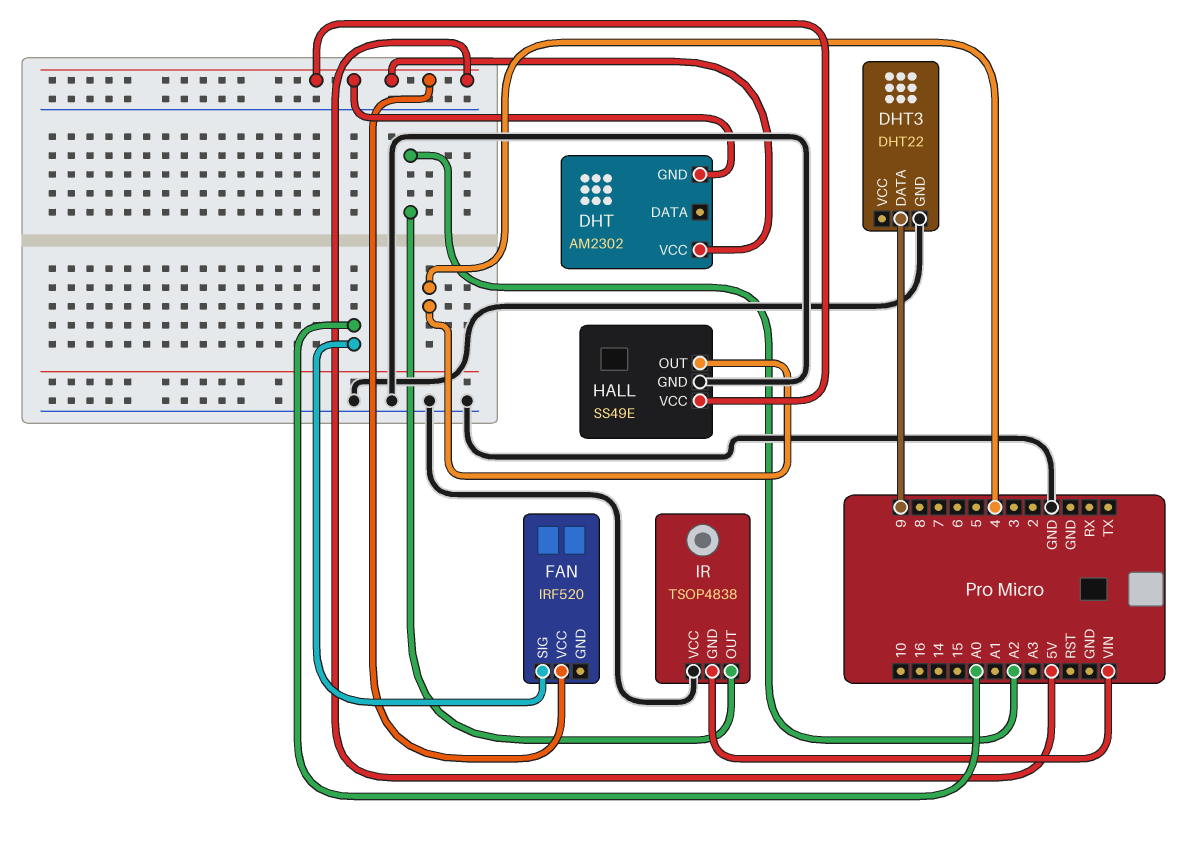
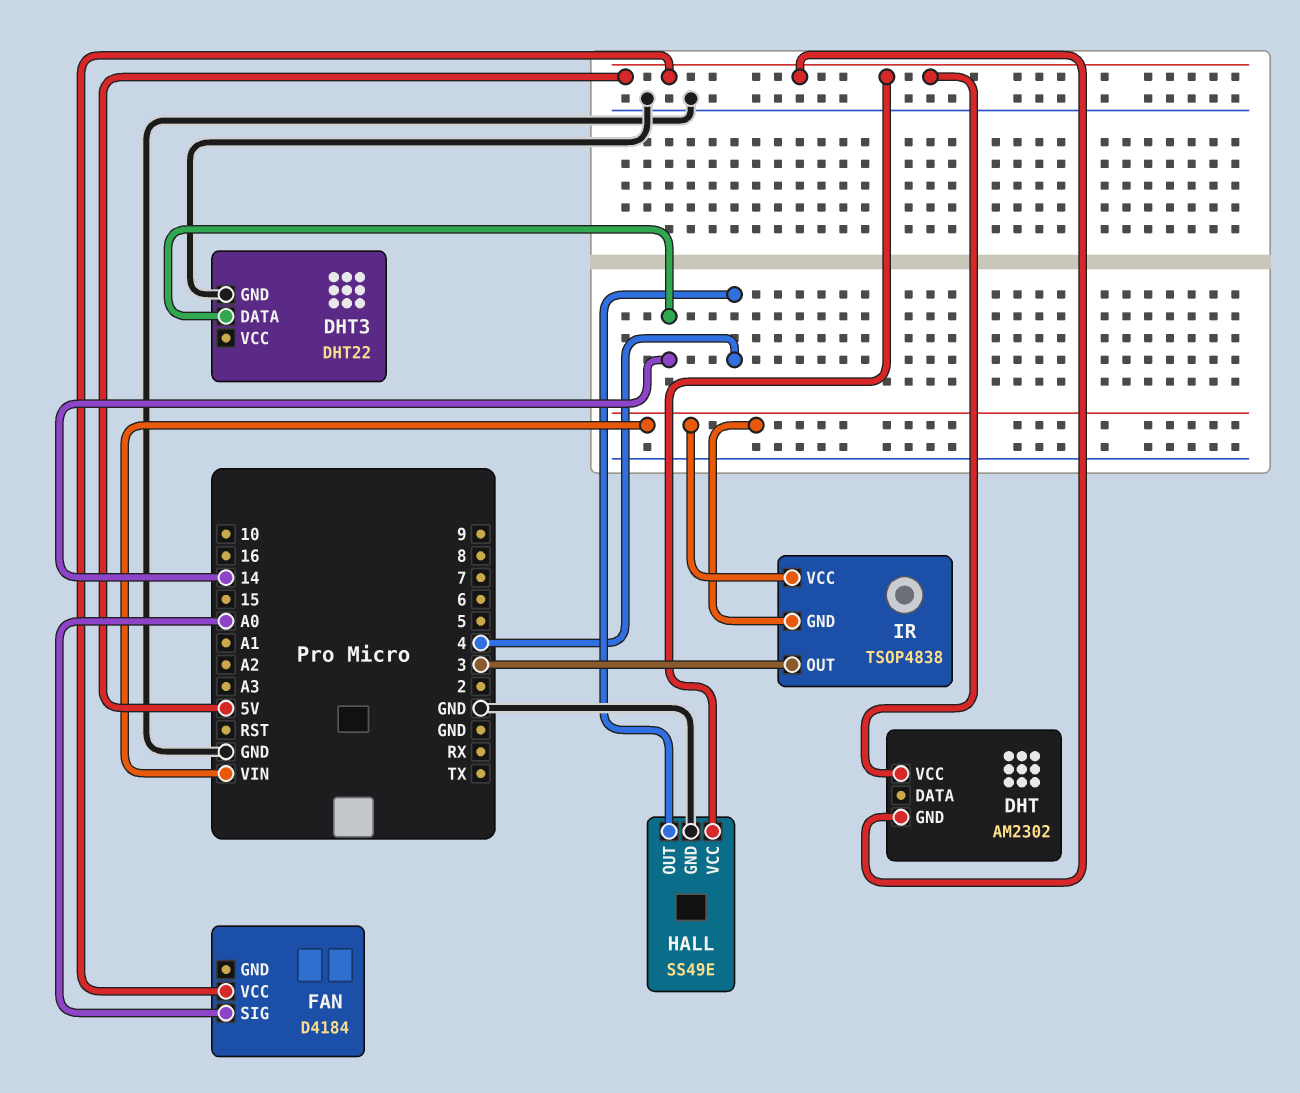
DHT3 pin DATA: 9 -> 14
FAN: IRF520 -> D4184
IR pin OUT: A2 -> 3
IR pin VCC: GND -> VIN

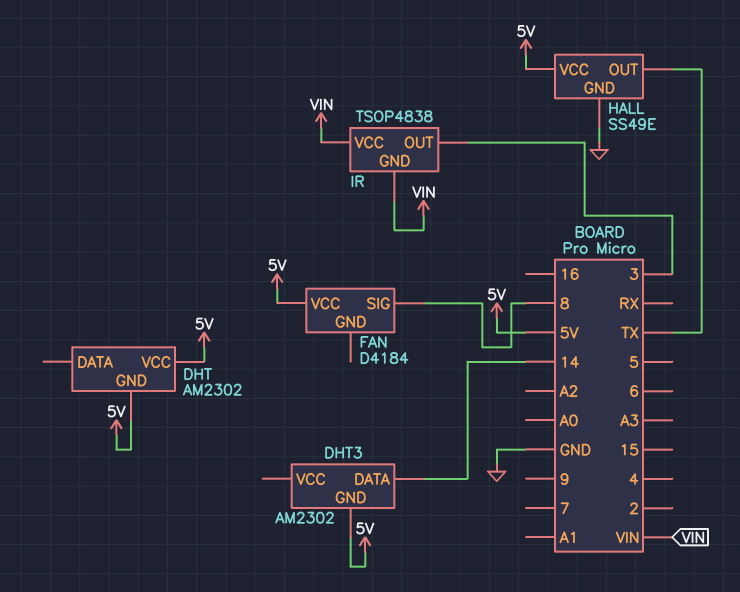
DHT3: DHT22 -> AM2302
DHT3 pin GND: GND -> 5V
FAN pin SIG: A0 -> 8
HALL pin OUT: 4 -> TX

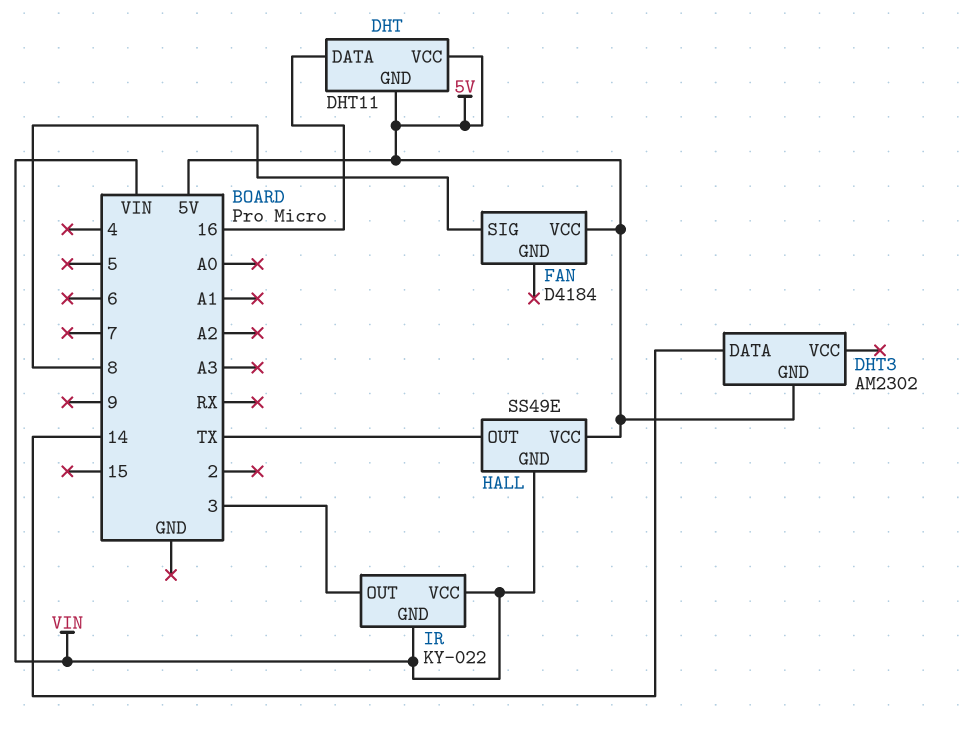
DHT: AM2302 -> DHT11
DHT pin DATA: none -> 16
HALL pin GND: GND -> VIN
IR: TSOP4838 -> KY-022

